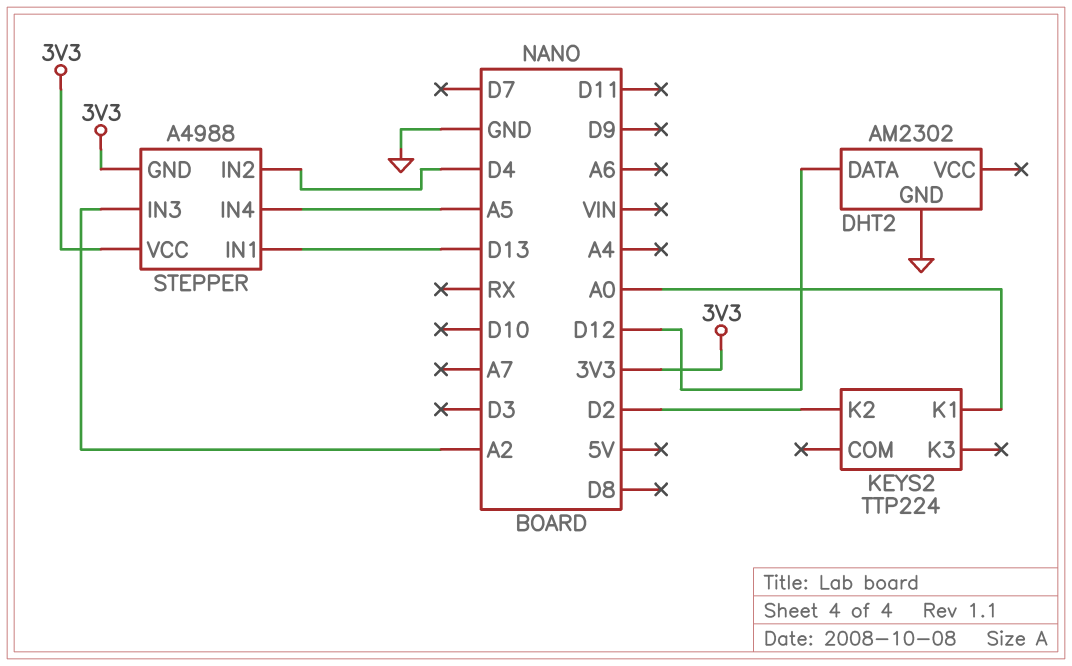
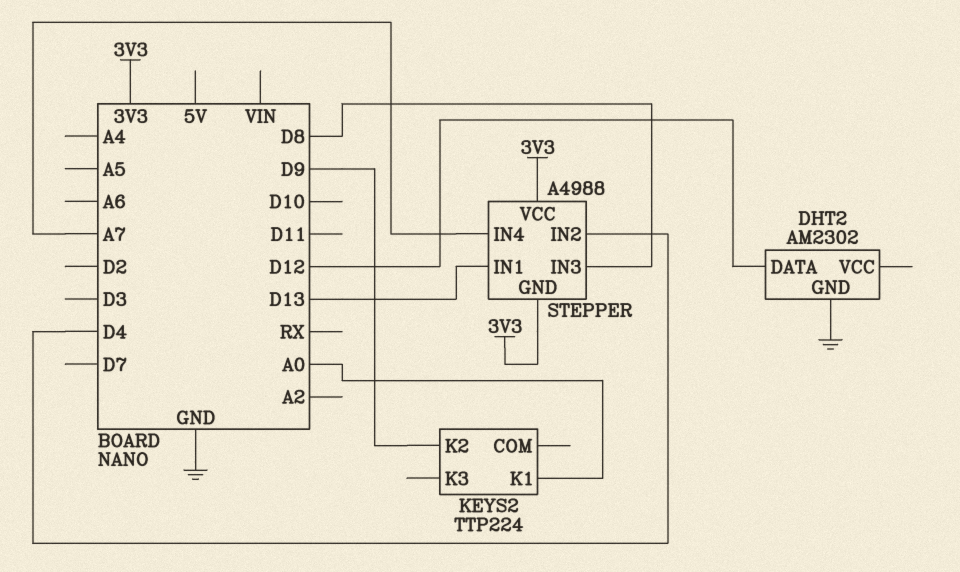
KEYS2 pin K2: D2 -> D9
STEPPER pin IN3: A2 -> D8
STEPPER pin IN4: A5 -> A7

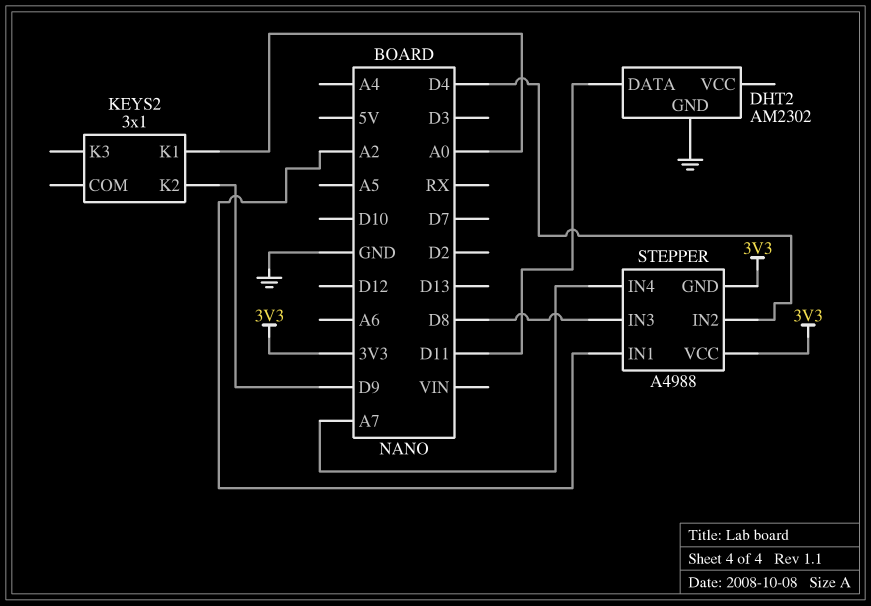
DHT2 pin DATA: D12 -> D11
KEYS2: TTP224 -> 3x1
STEPPER pin IN1: D13 -> A2

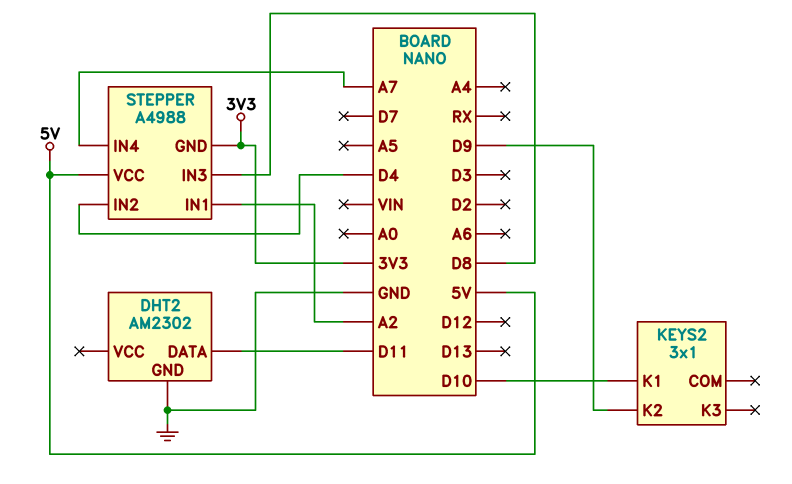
KEYS2 pin K1: A0 -> D10
STEPPER pin VCC: 3V3 -> 5V

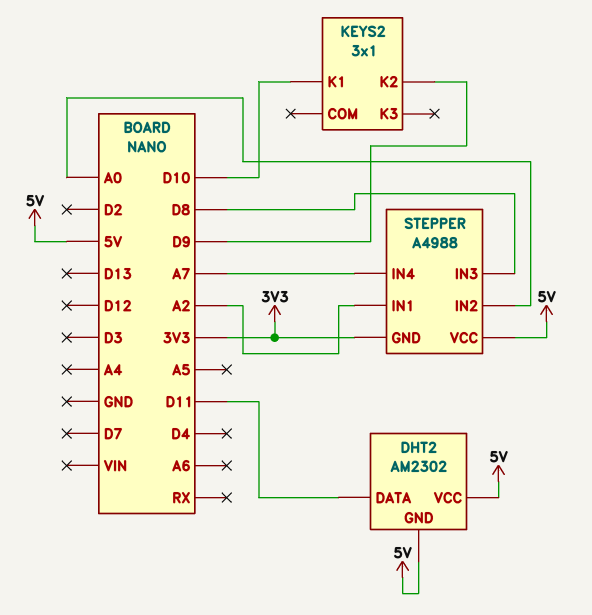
DHT2 pin GND: GND -> 5V
DHT2 pin VCC: none -> 5V
STEPPER pin IN2: D4 -> A0

